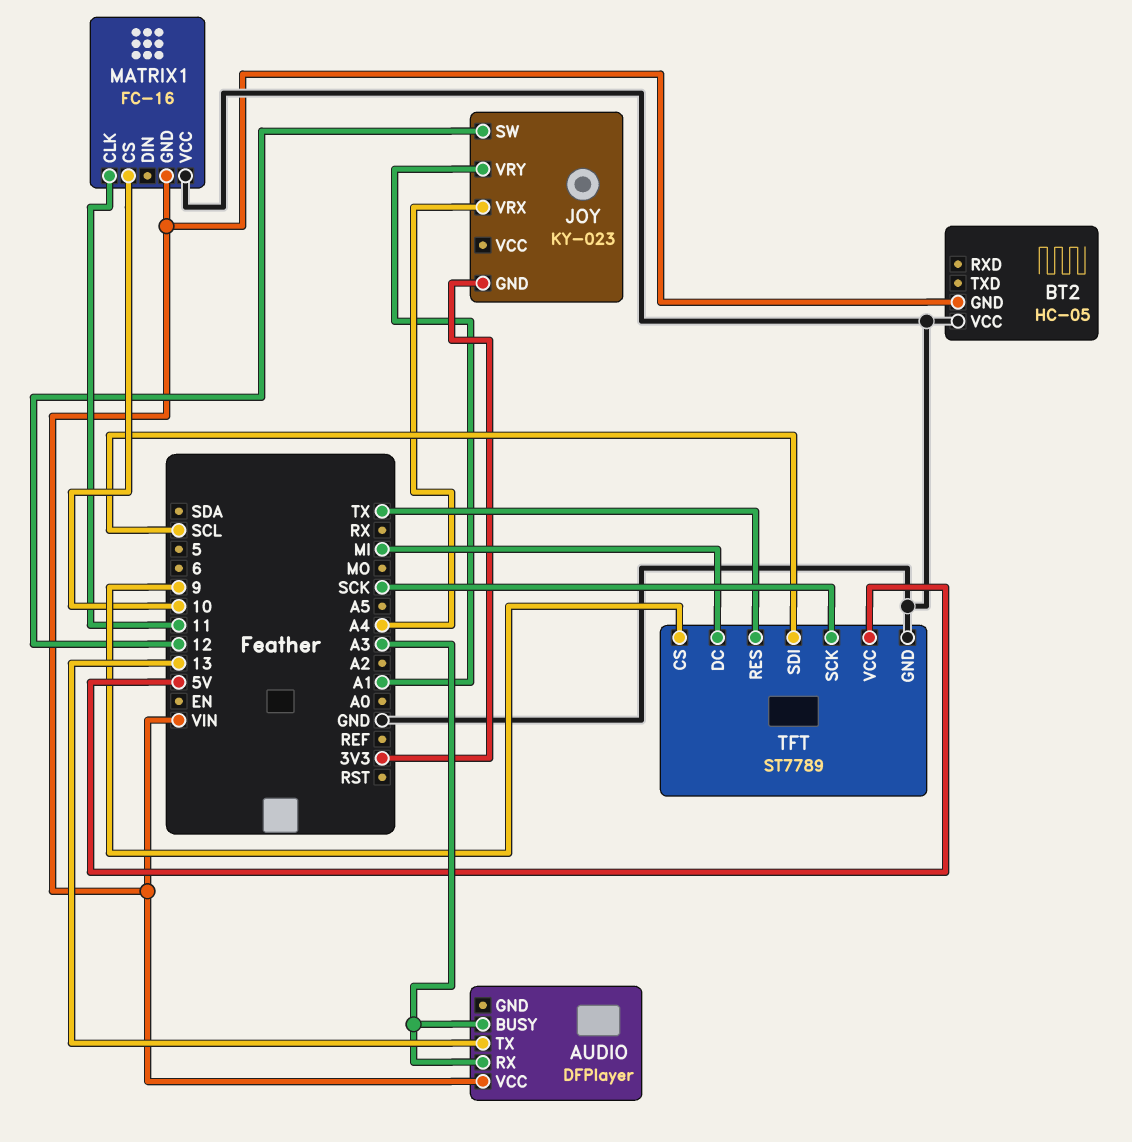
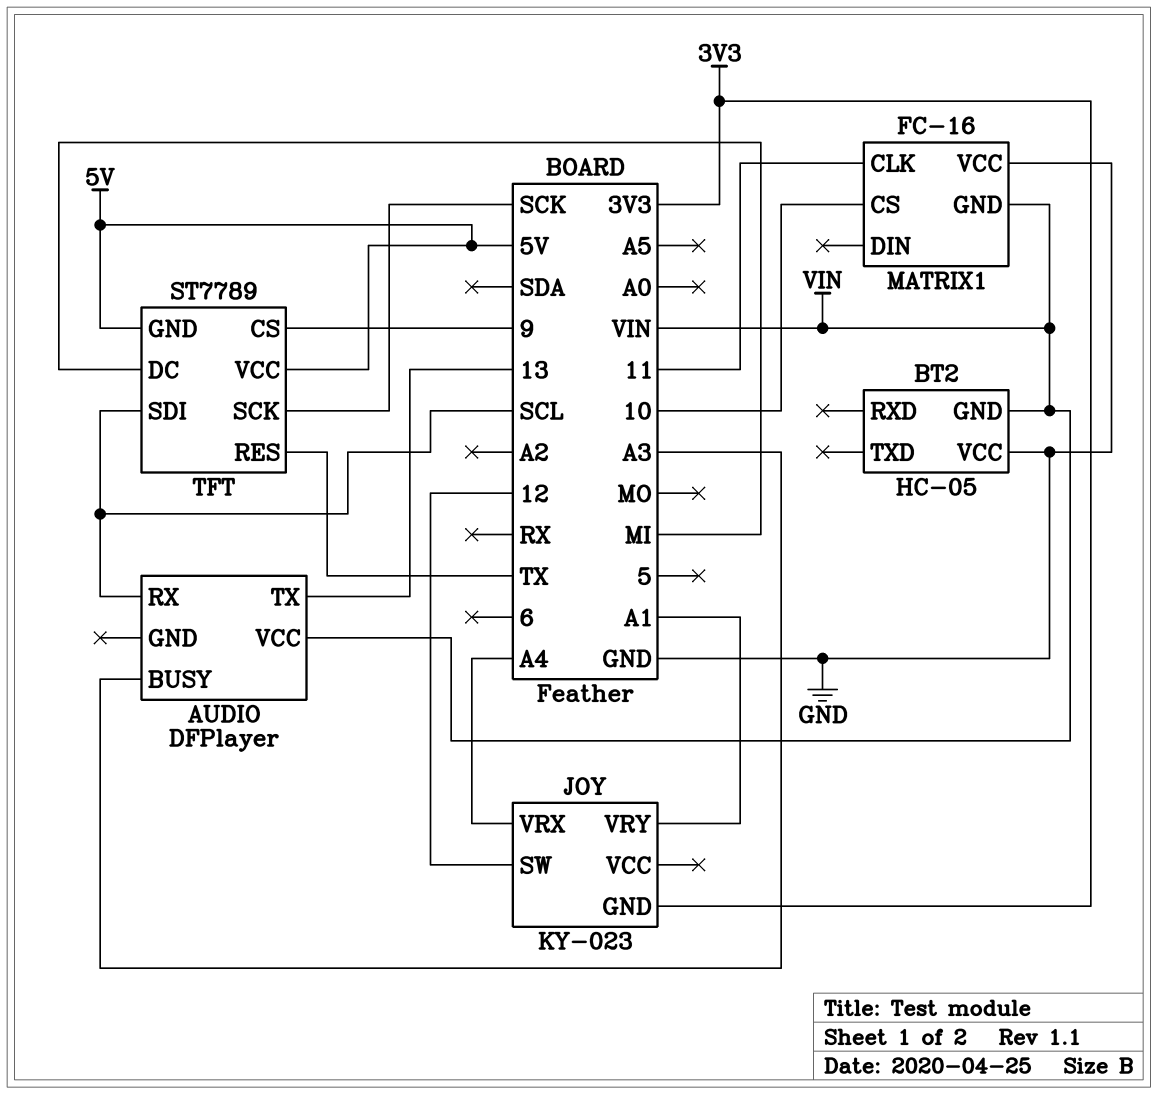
AUDIO pin RX: A3 -> SCL
TFT pin GND: GND -> 5V

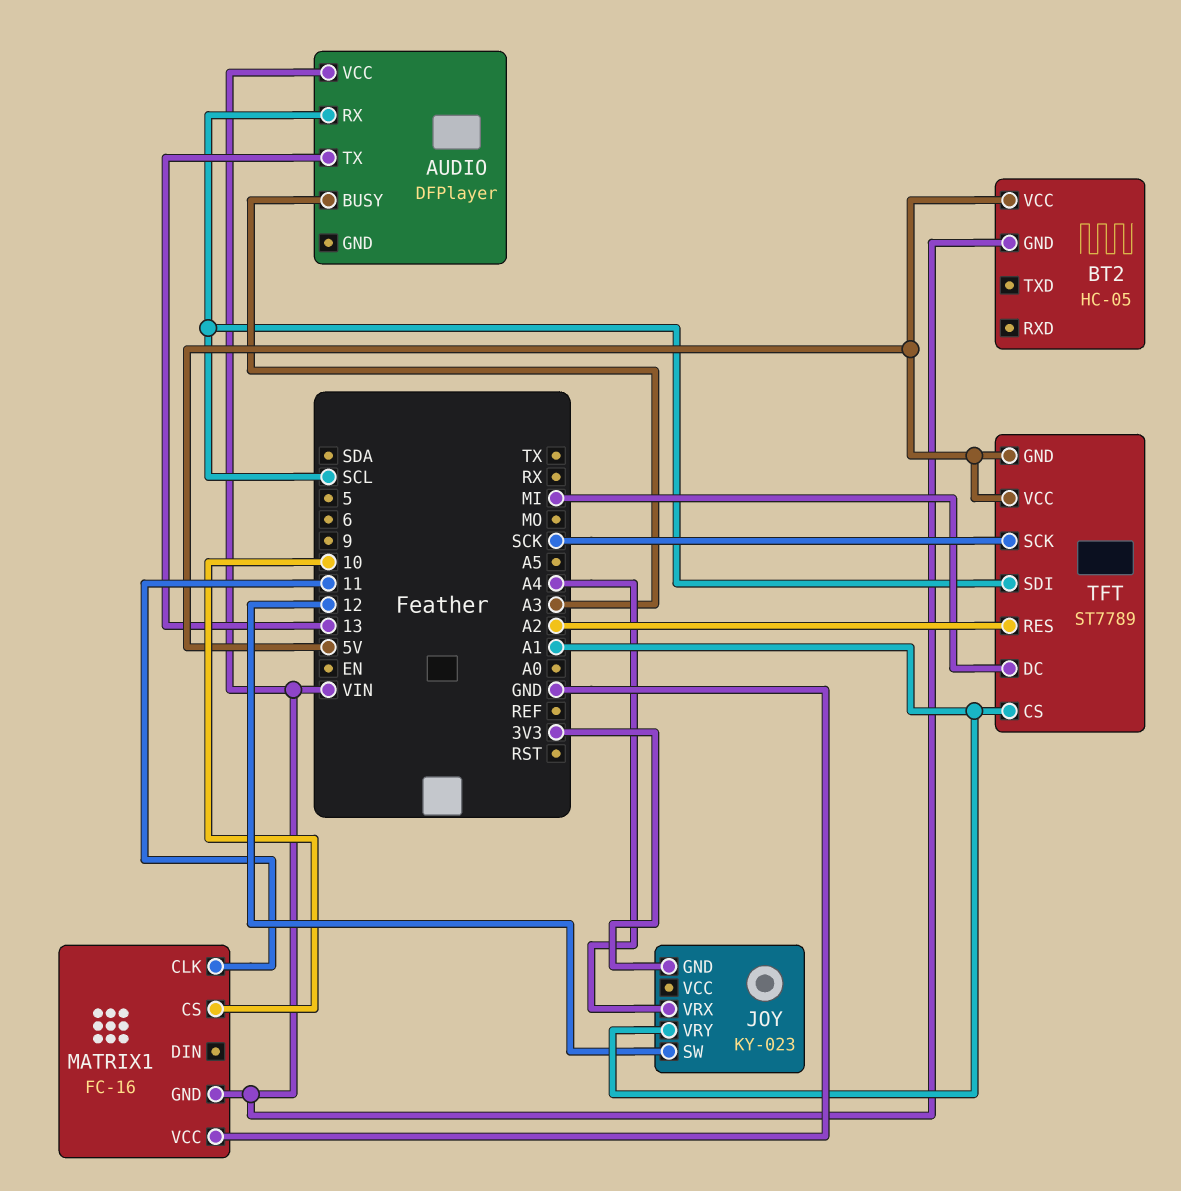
BT2 pin VCC: GND -> 5V
TFT pin CS: 9 -> A1
TFT pin RES: TX -> A2

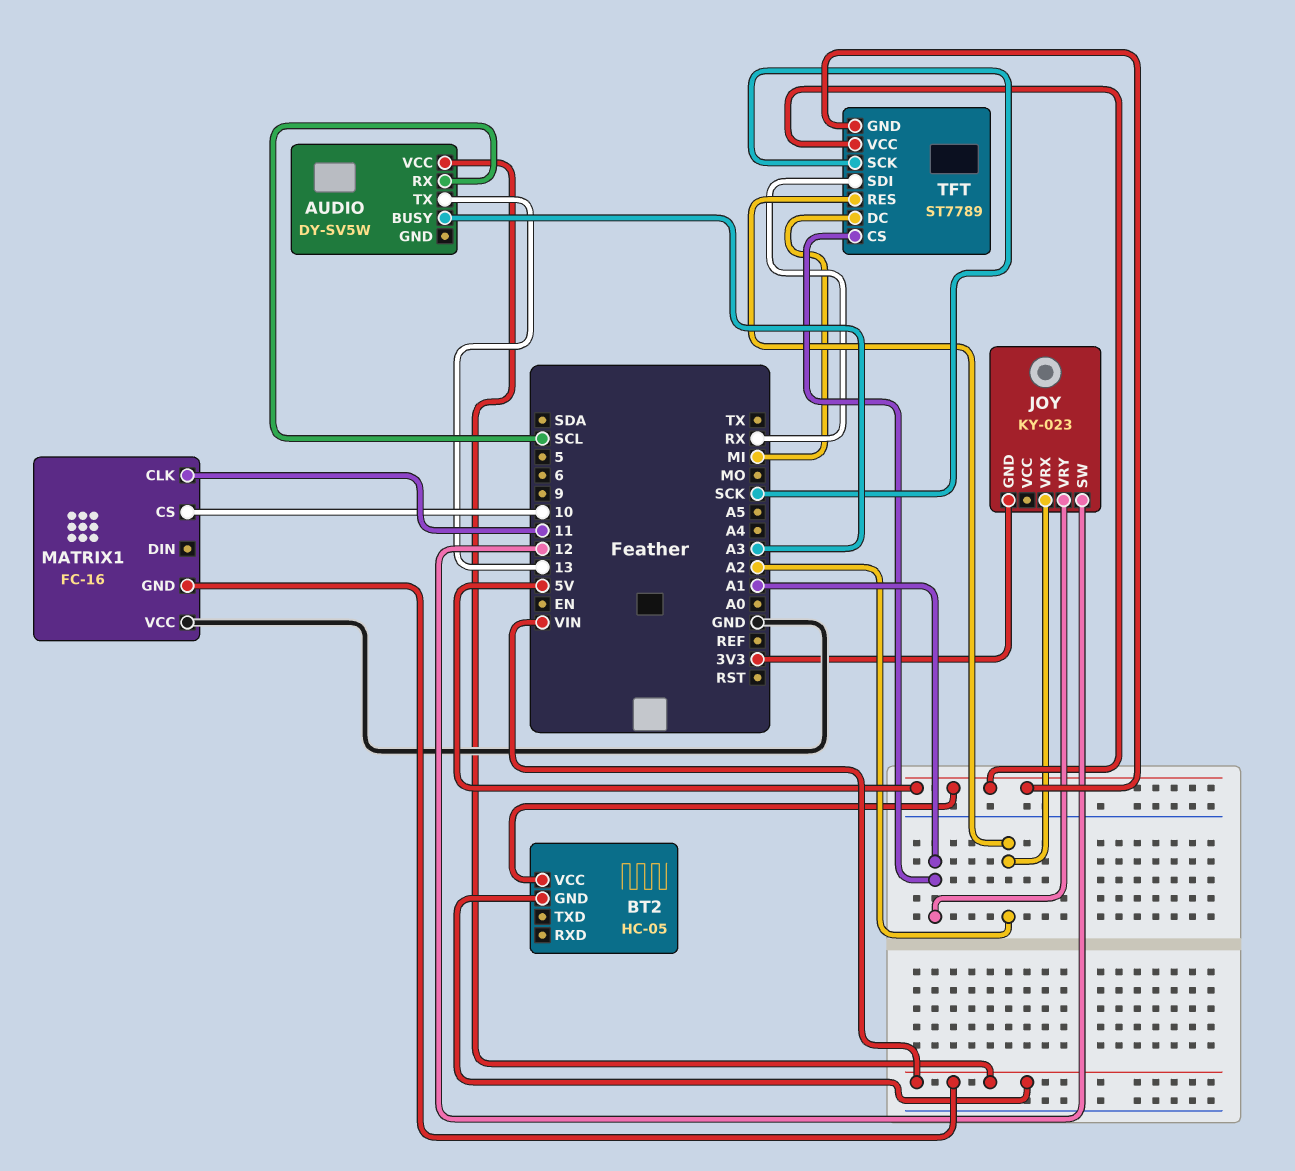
AUDIO: DFPlayer -> DY-SV5W
JOY pin VRX: A4 -> A2
TFT pin SDI: SCL -> RX

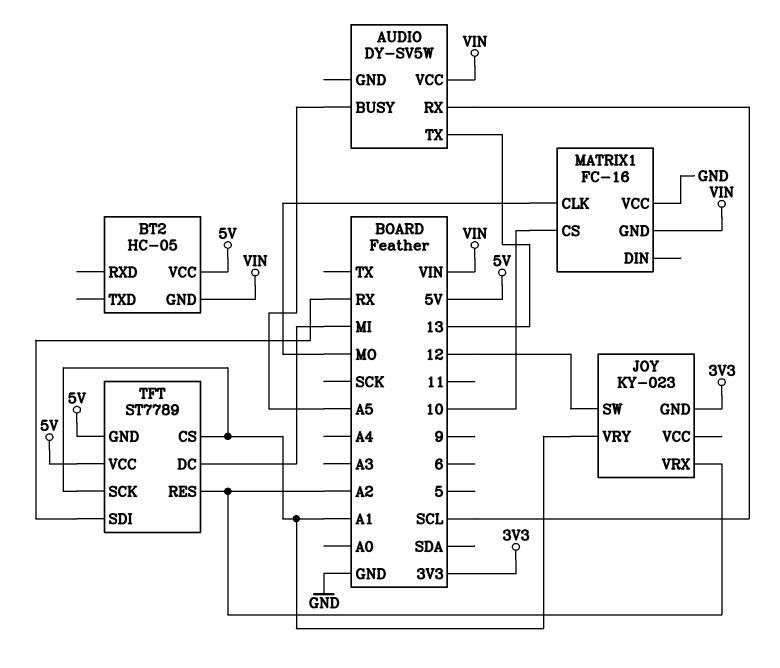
AUDIO pin BUSY: A3 -> A5
MATRIX1 pin CLK: 11 -> MO
TFT pin SCK: SCK -> A1

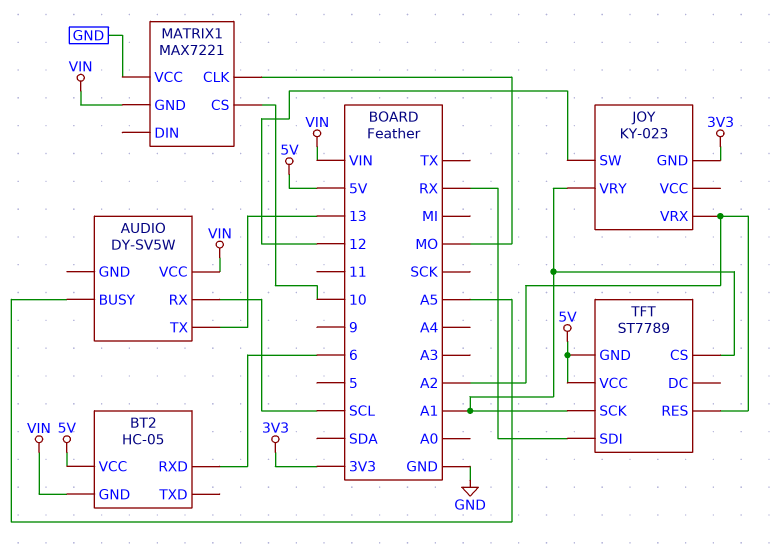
BT2 pin RXD: none -> 6
MATRIX1: FC-16 -> MAX7221
TFT pin DC: MI -> none

